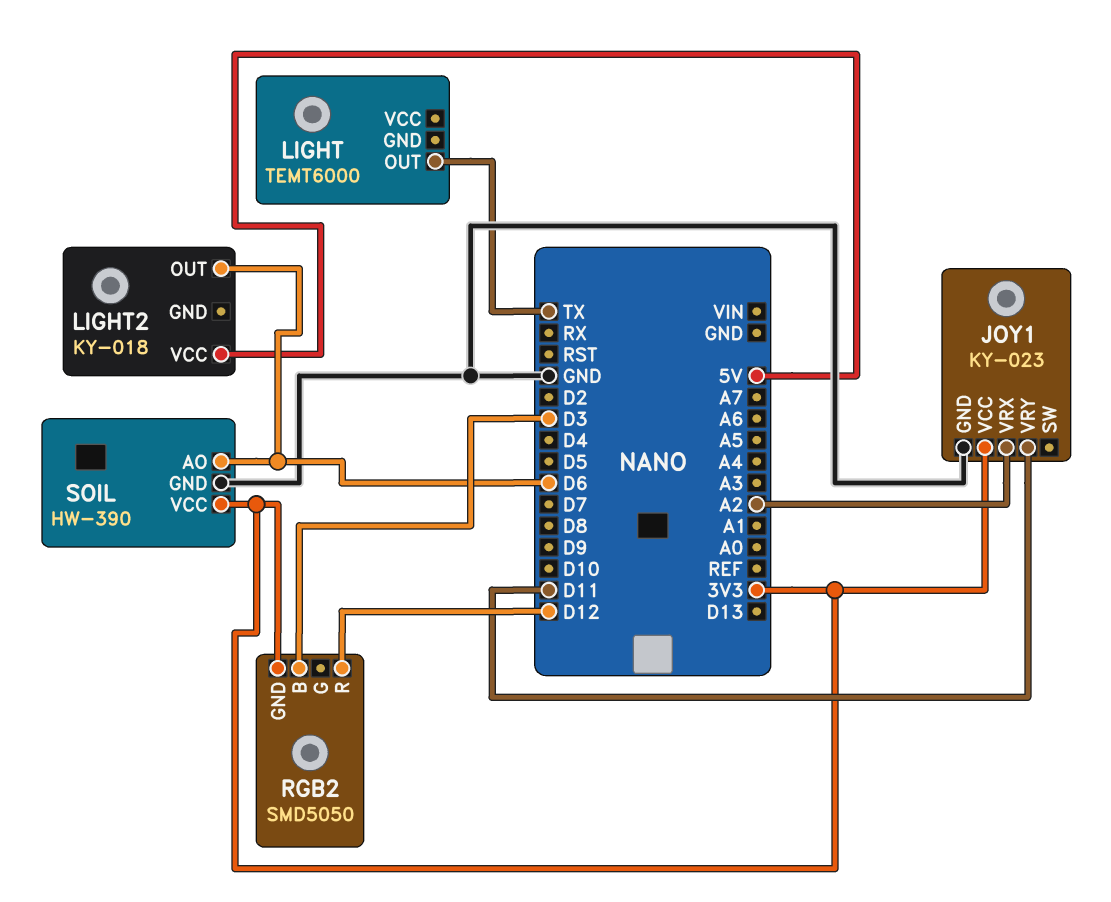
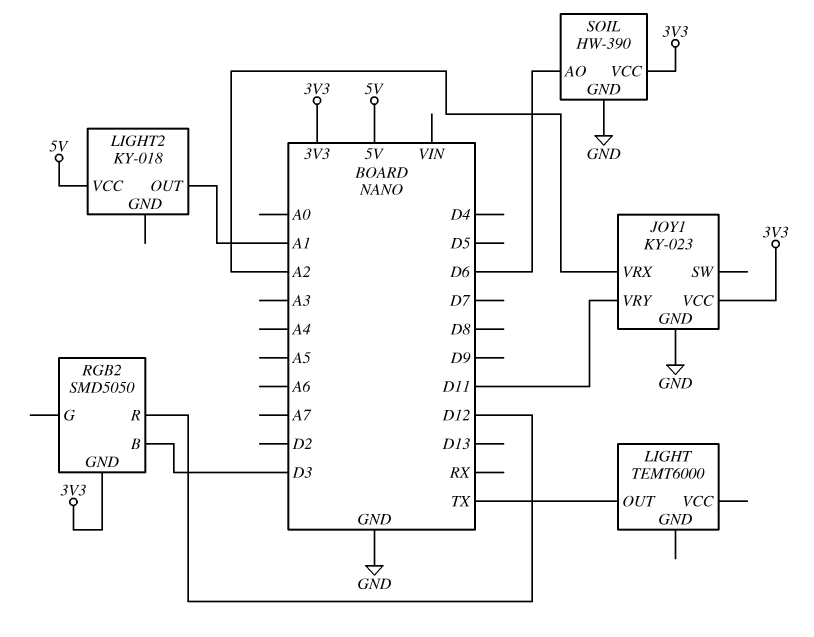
LIGHT2 pin OUT: D6 -> A1

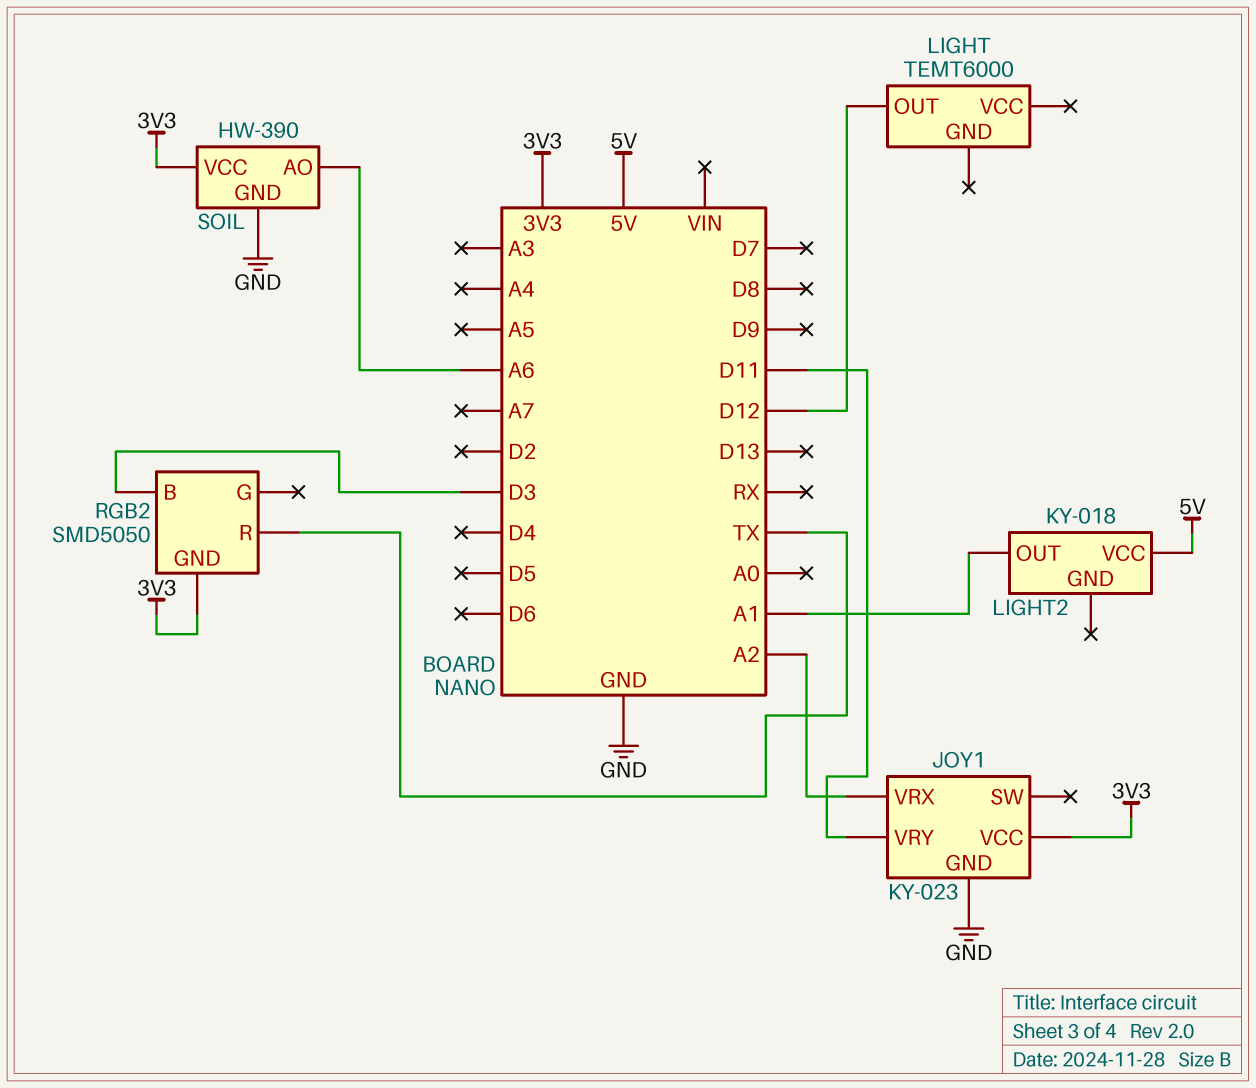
LIGHT pin OUT: TX -> D12
RGB2 pin R: D12 -> TX
SOIL pin AO: D6 -> A6

